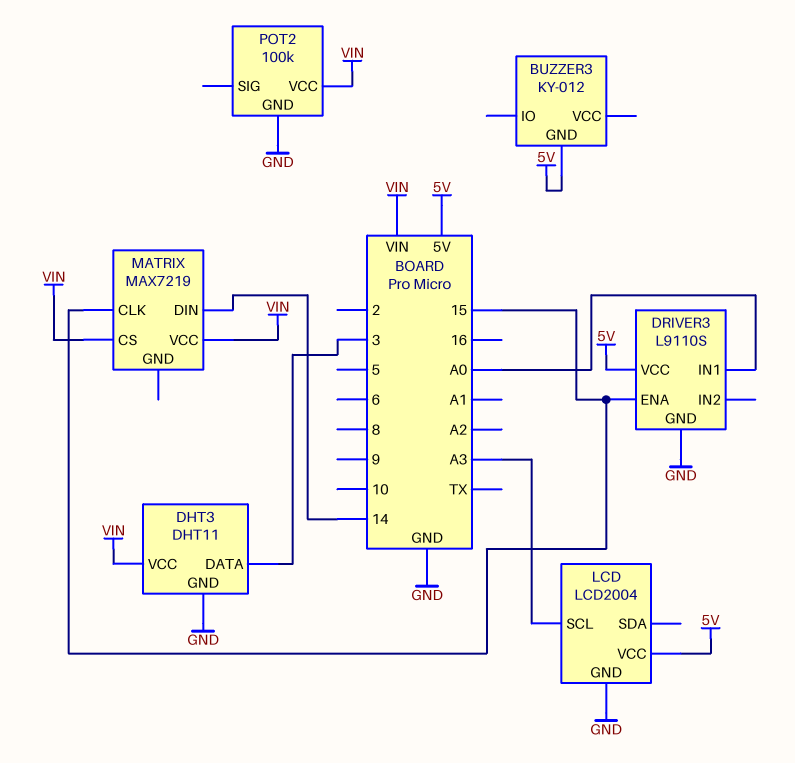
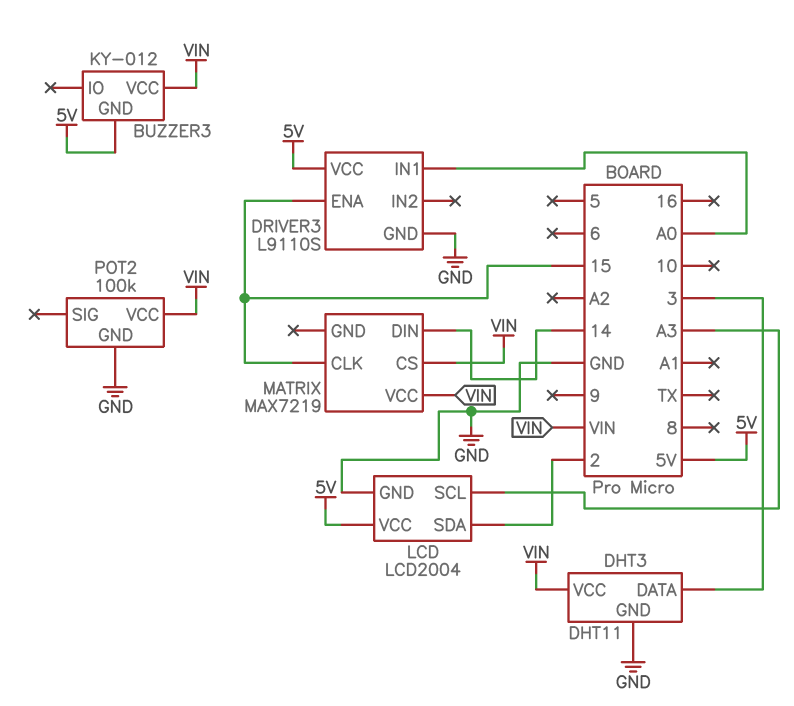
BUZZER3 pin VCC: none -> VIN
LCD pin SDA: none -> 2

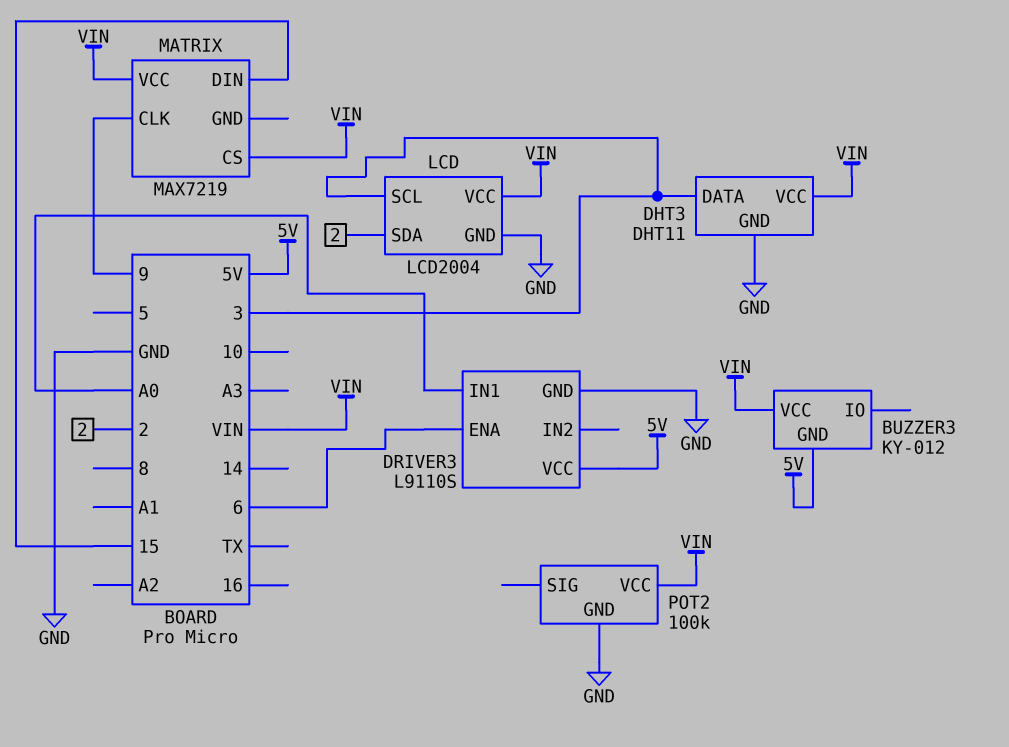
DRIVER3 pin ENA: 15 -> 6
LCD pin SCL: A3 -> 3
LCD pin VCC: 5V -> VIN
MATRIX pin CLK: 15 -> 9
MATRIX pin DIN: 14 -> 15

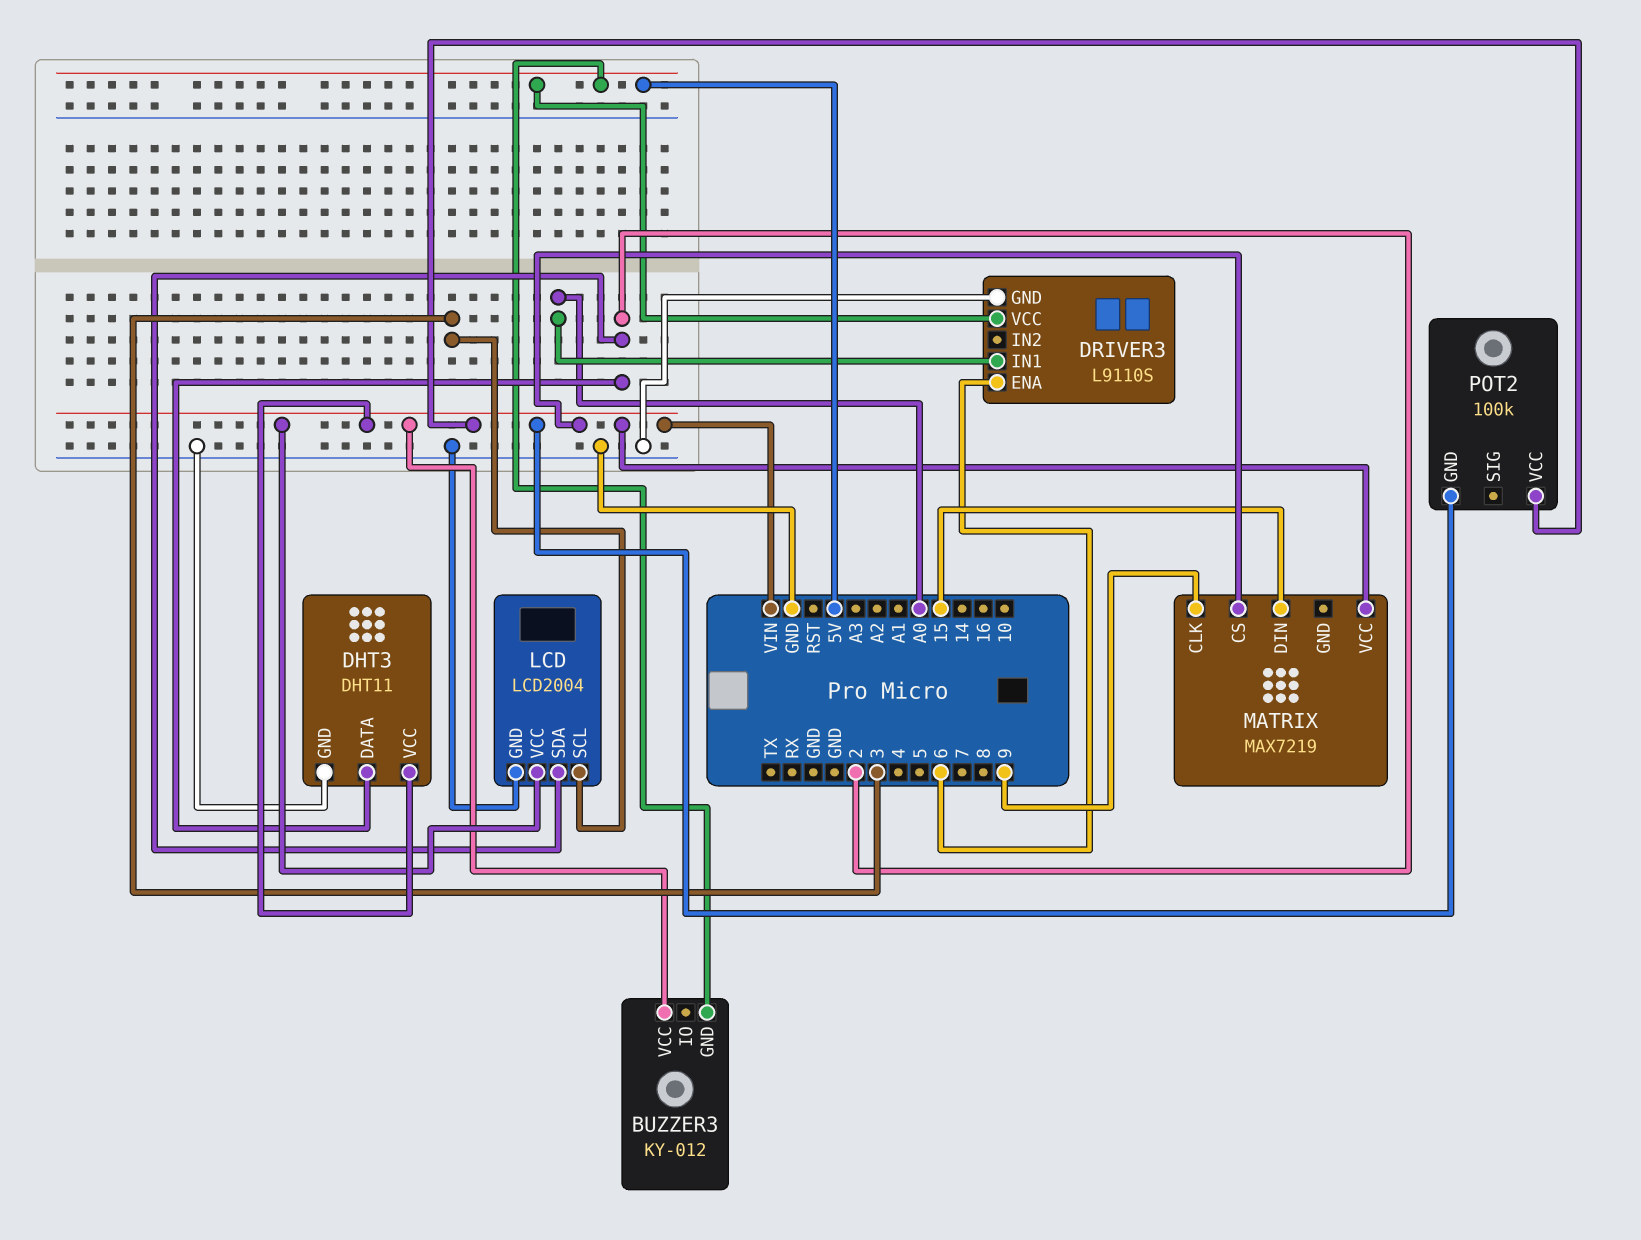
DHT3 pin DATA: 3 -> 2
POT2 pin GND: GND -> VIN

